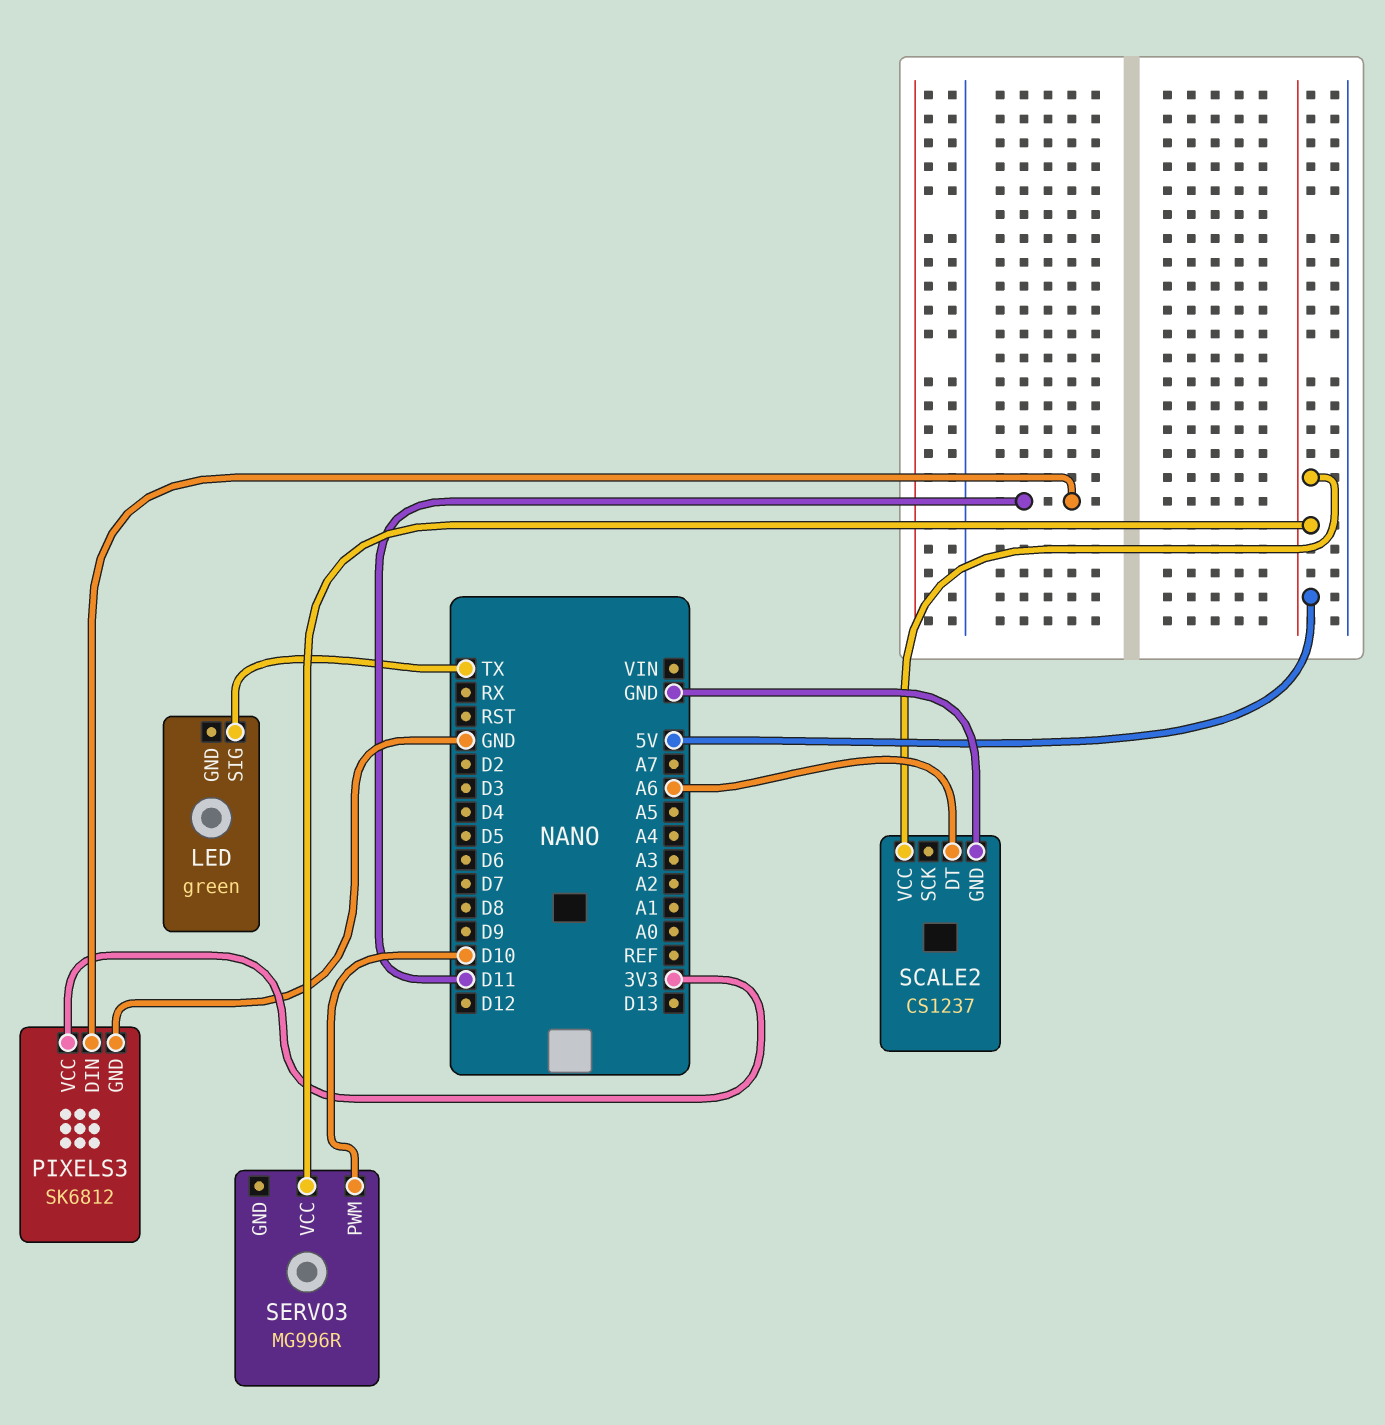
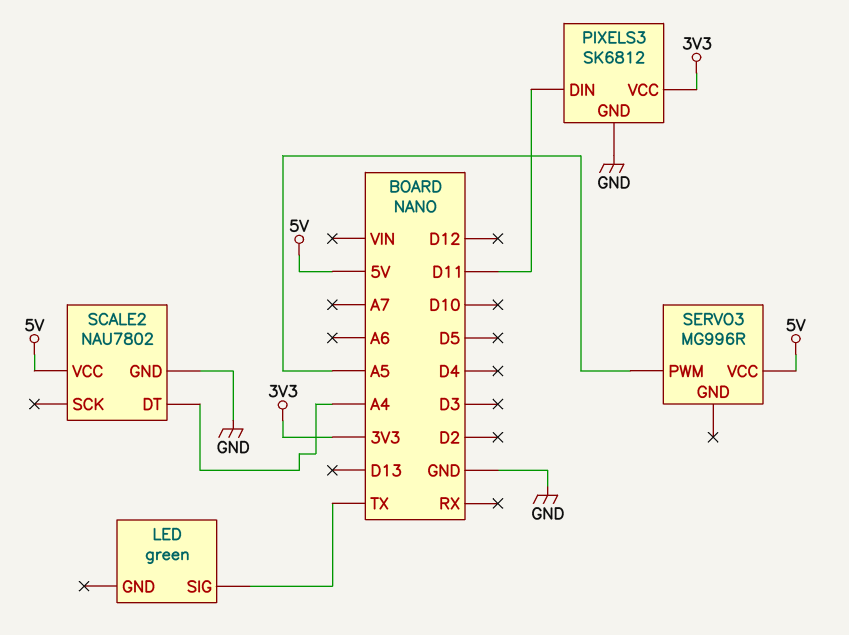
SCALE2: CS1237 -> NAU7802
SCALE2 pin DT: A6 -> A4
SERVO3 pin PWM: D10 -> A5

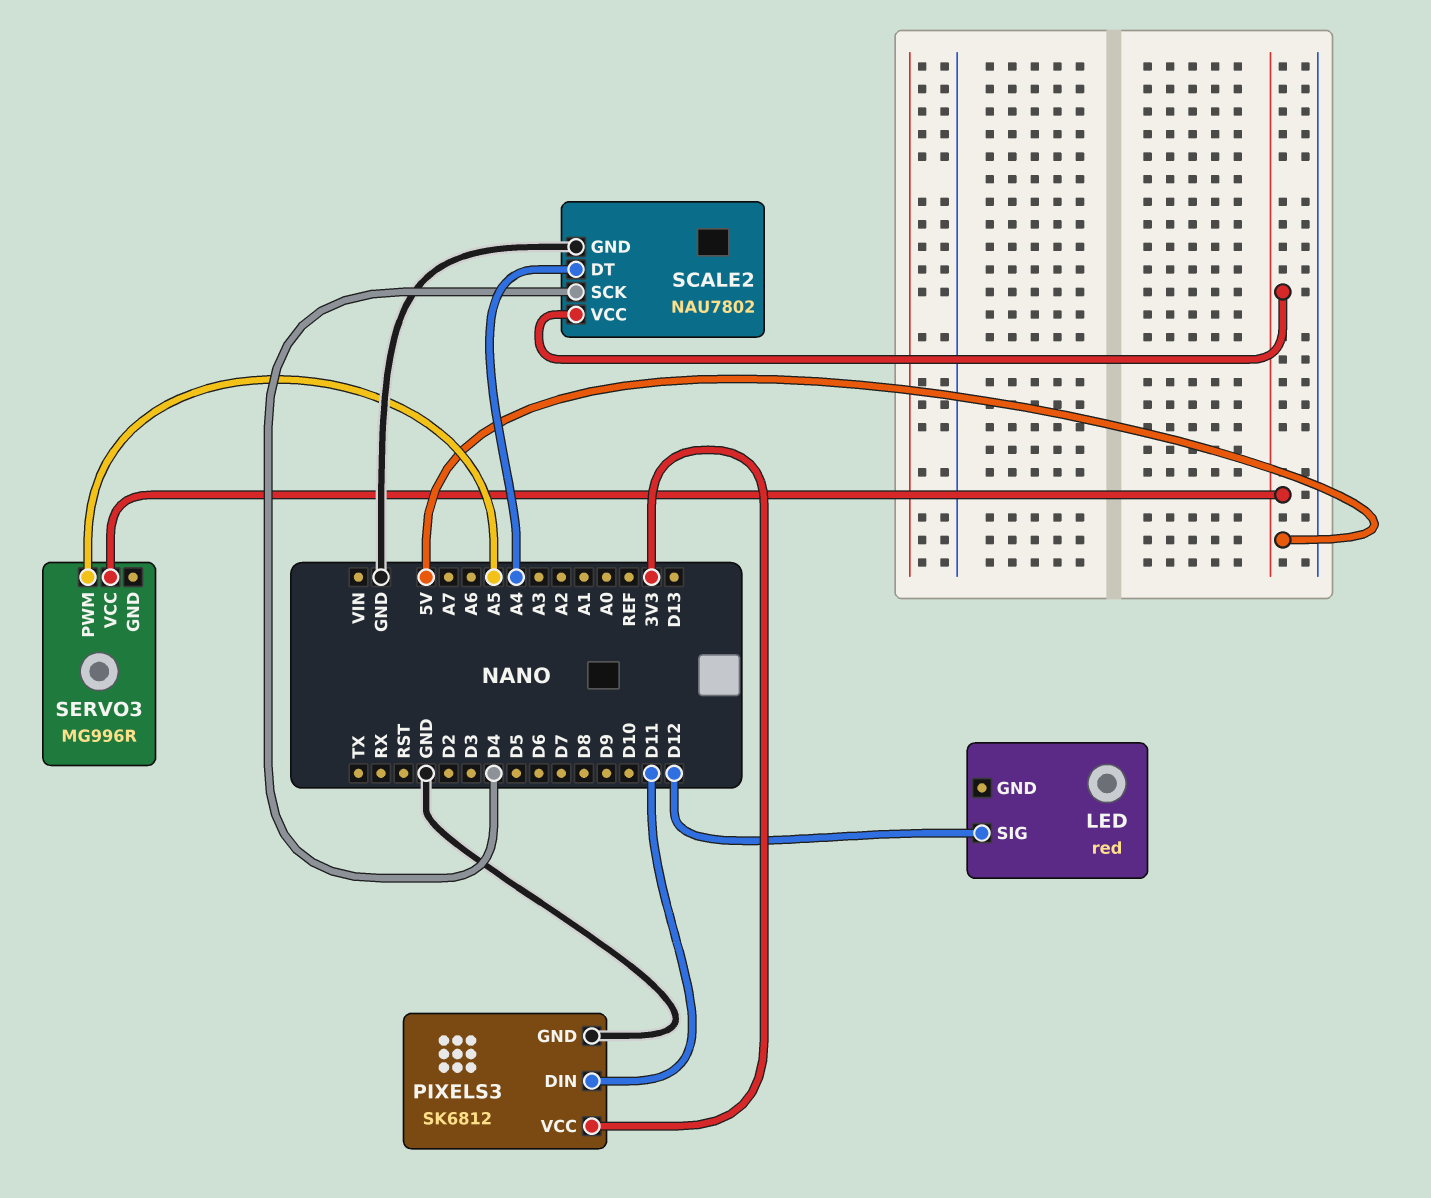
LED: green -> red
LED pin SIG: TX -> D12
SCALE2 pin SCK: none -> D4

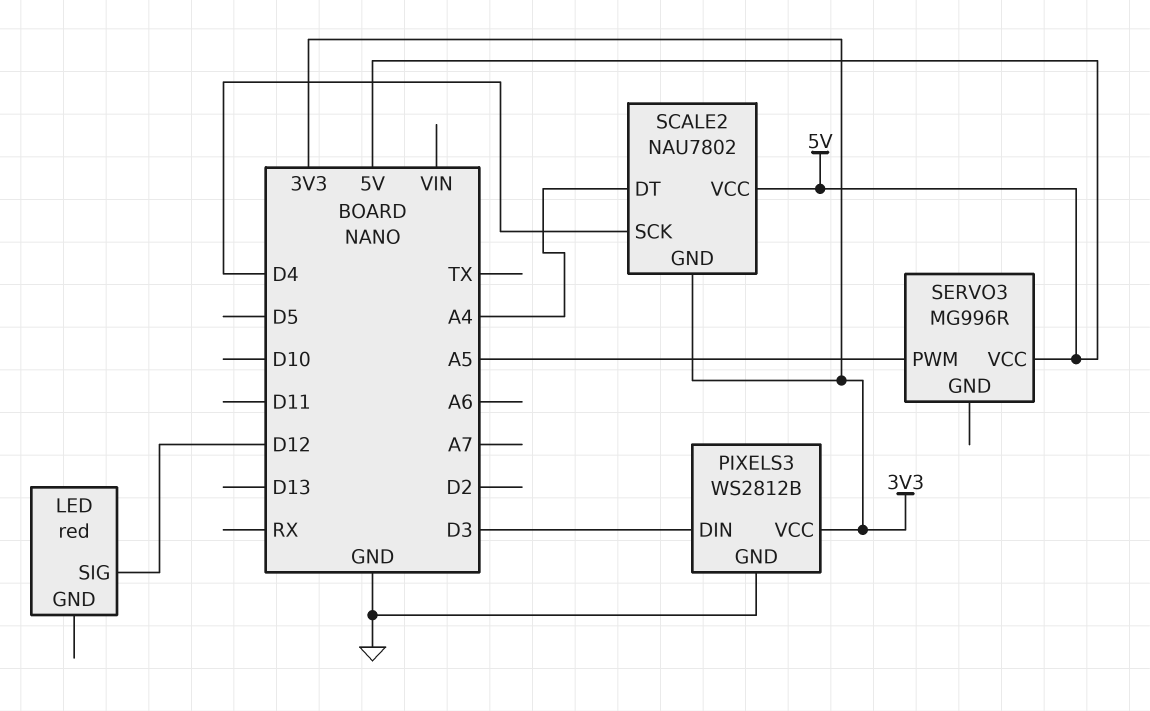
PIXELS3: SK6812 -> WS2812B
PIXELS3 pin DIN: D11 -> D3
SCALE2 pin GND: GND -> 3V3

